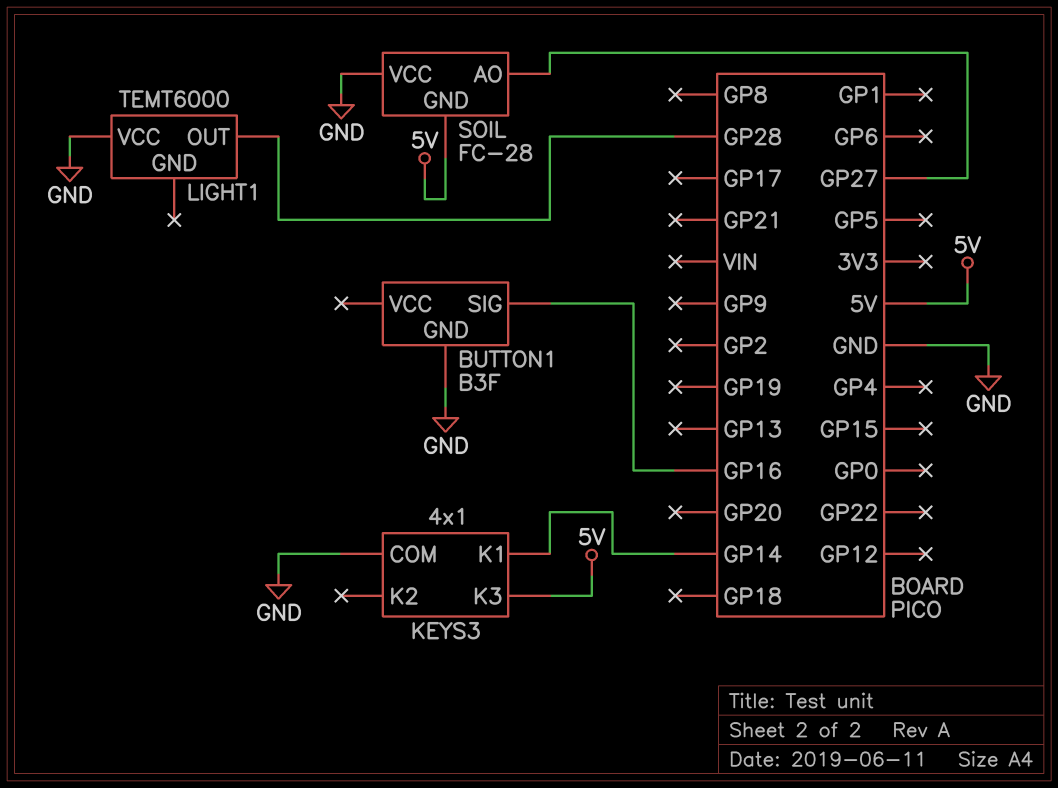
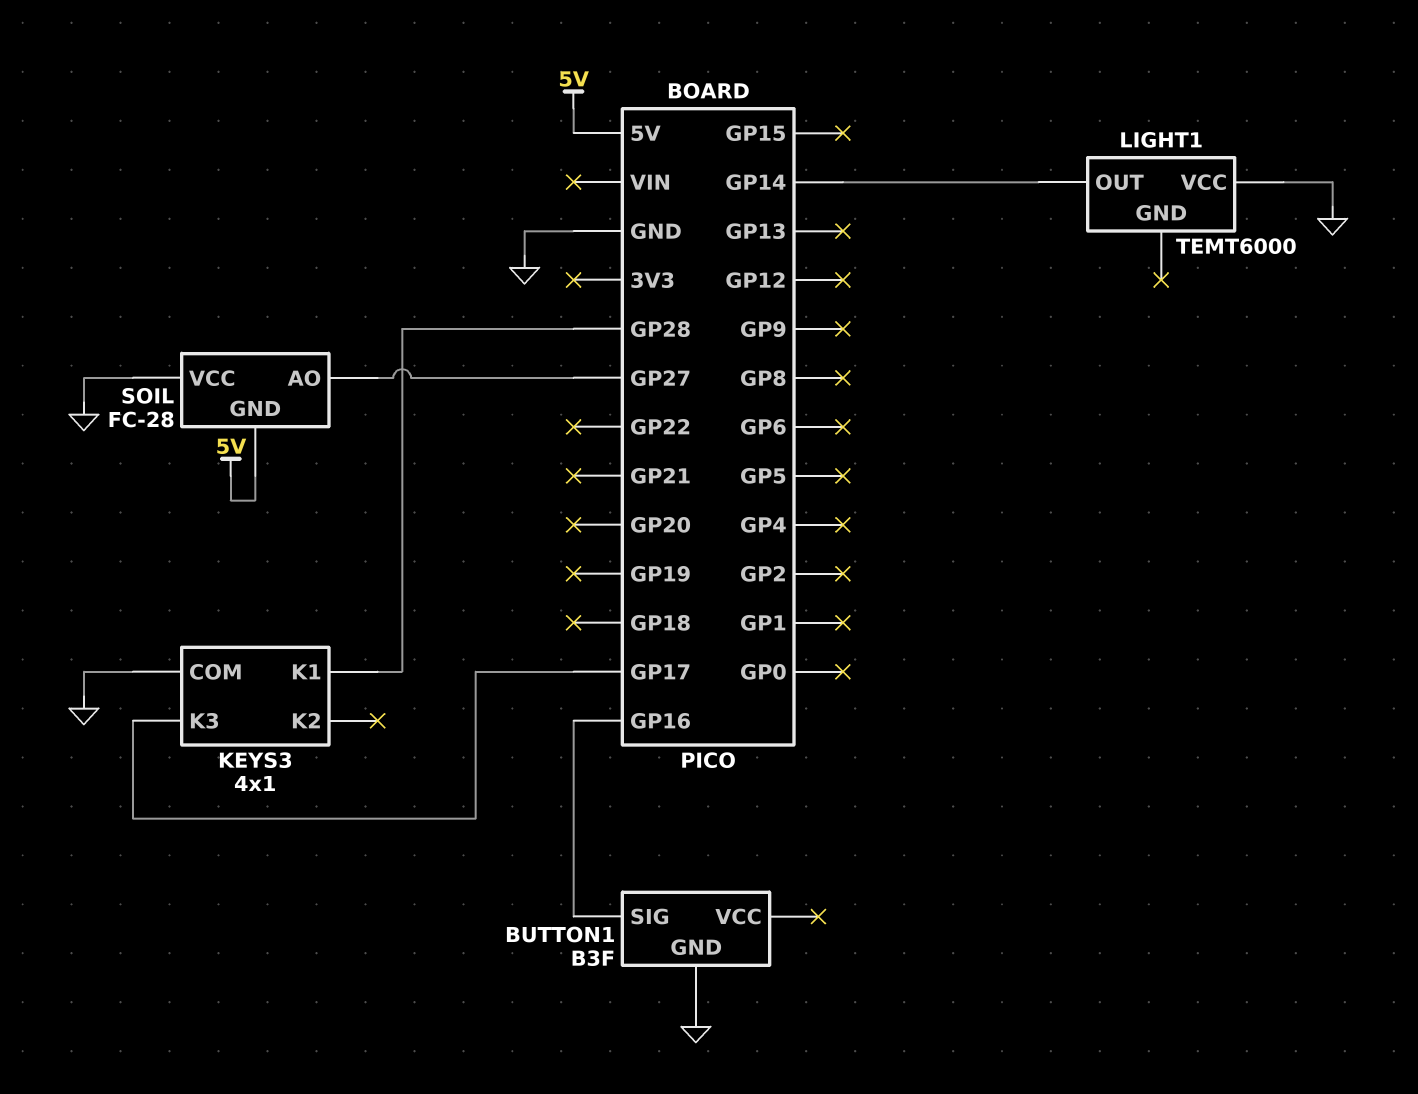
KEYS3 pin K1: GP14 -> GP28
KEYS3 pin K3: 5V -> GP17
LIGHT1 pin OUT: GP28 -> GP14

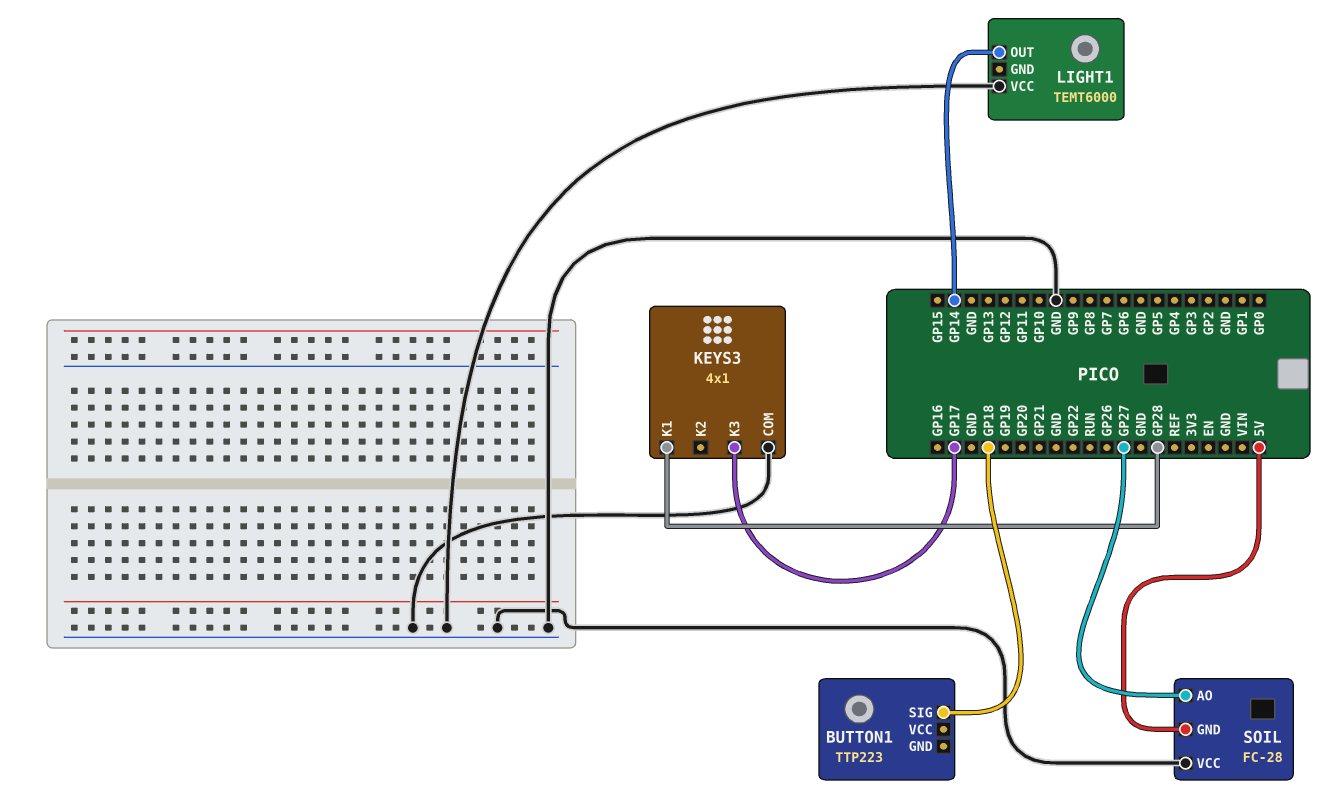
BUTTON1: B3F -> TTP223
BUTTON1 pin GND: GND -> none
BUTTON1 pin SIG: GP16 -> GP18

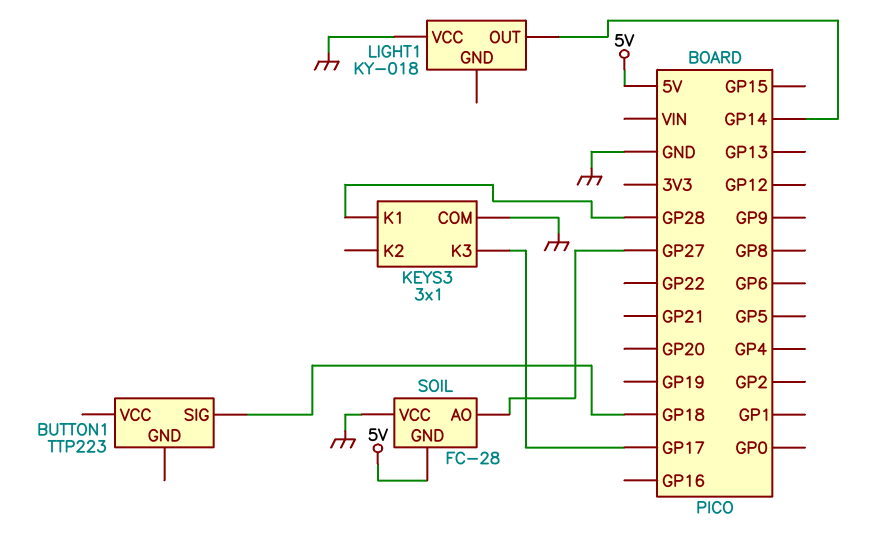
KEYS3: 4x1 -> 3x1
LIGHT1: TEMT6000 -> KY-018

